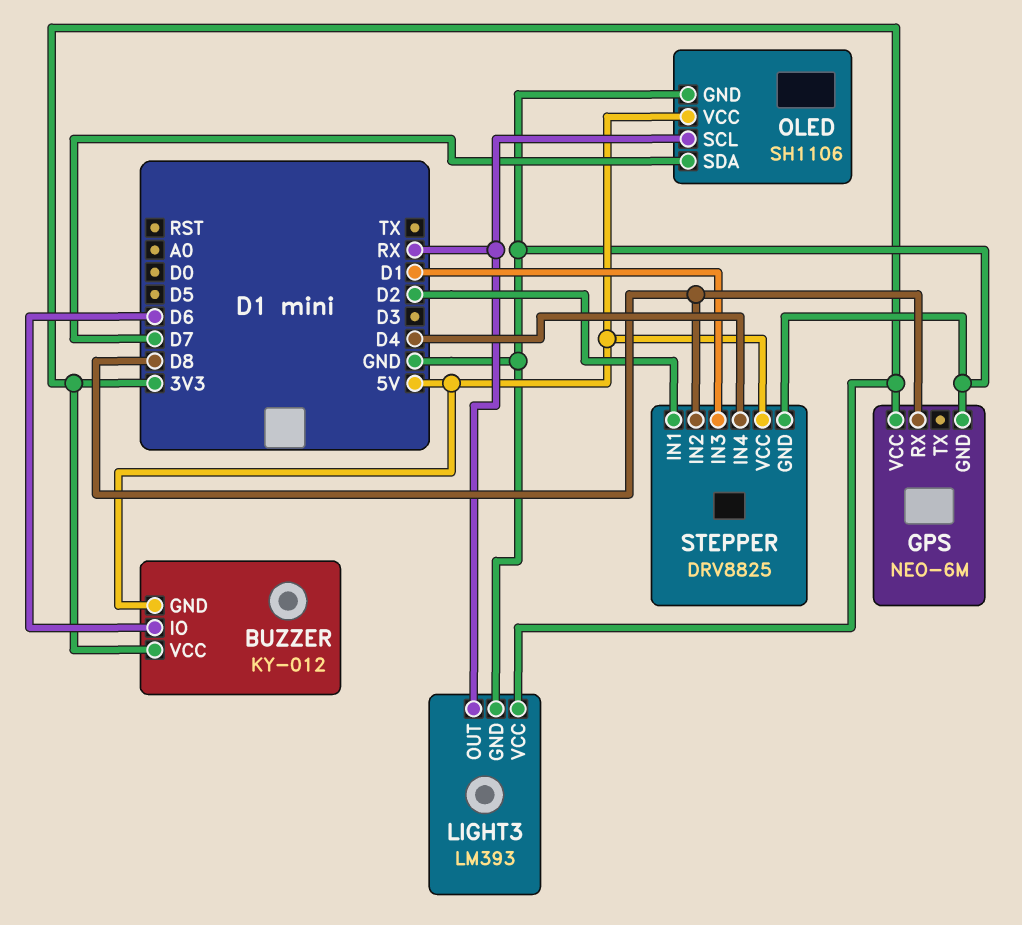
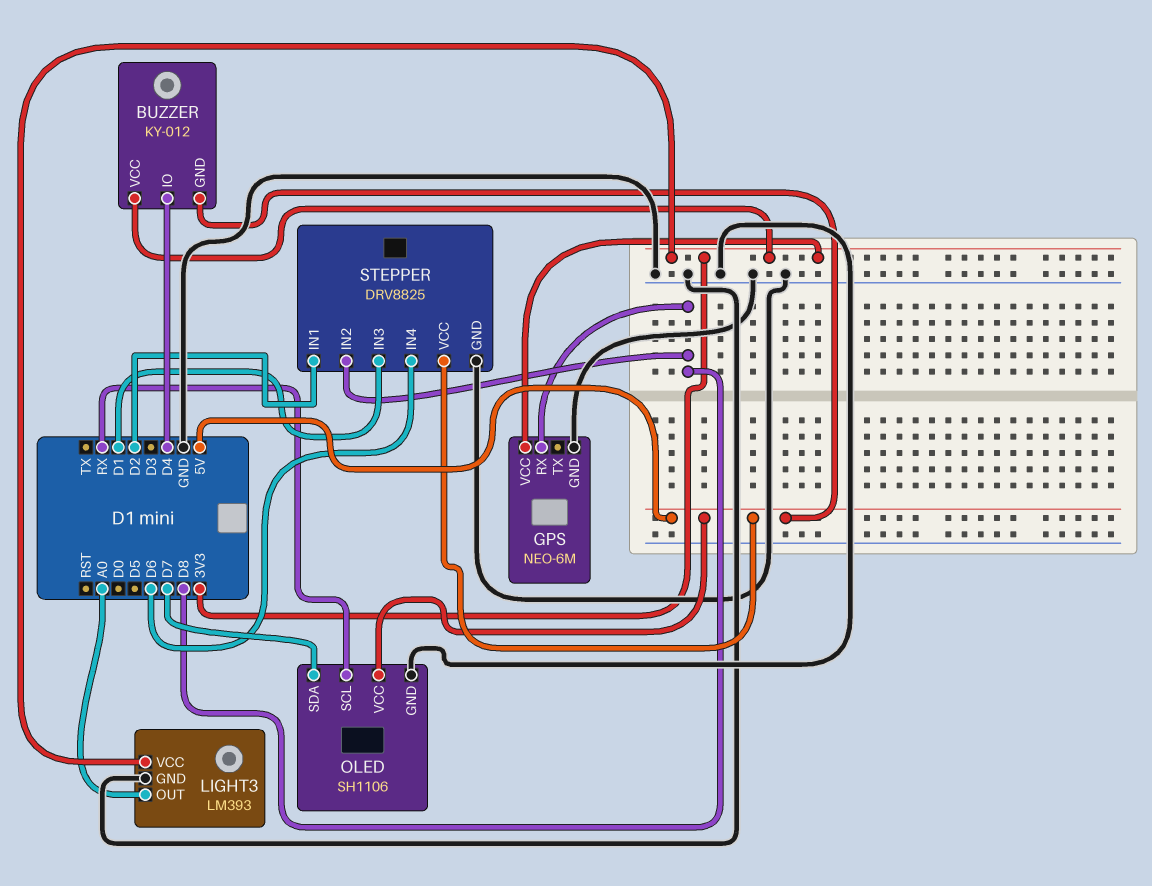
BUZZER pin IO: D6 -> D4
LIGHT3 pin OUT: RX -> A0
STEPPER pin IN4: D4 -> D6

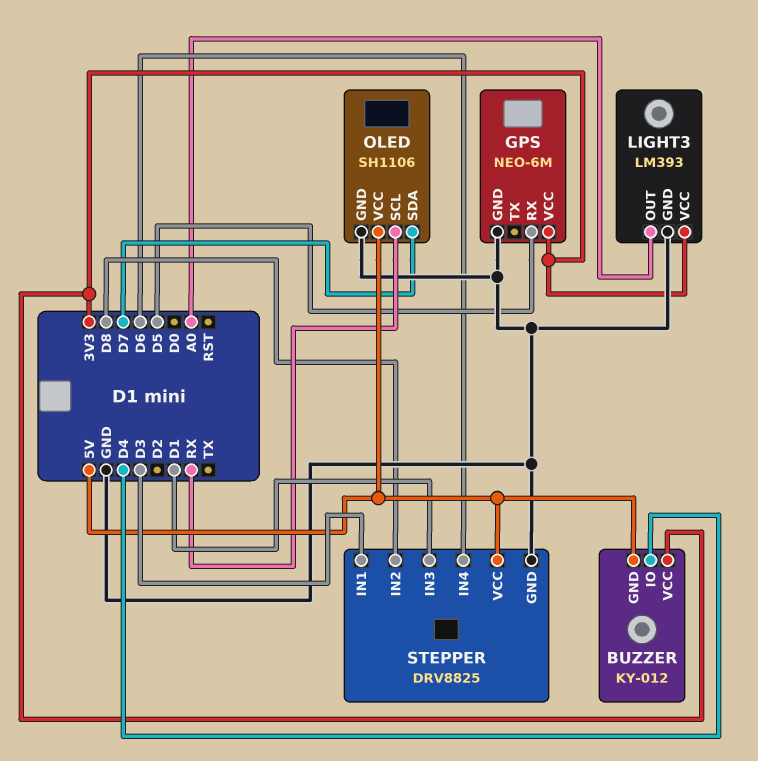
GPS pin RX: D8 -> D5
STEPPER pin IN1: D2 -> D3

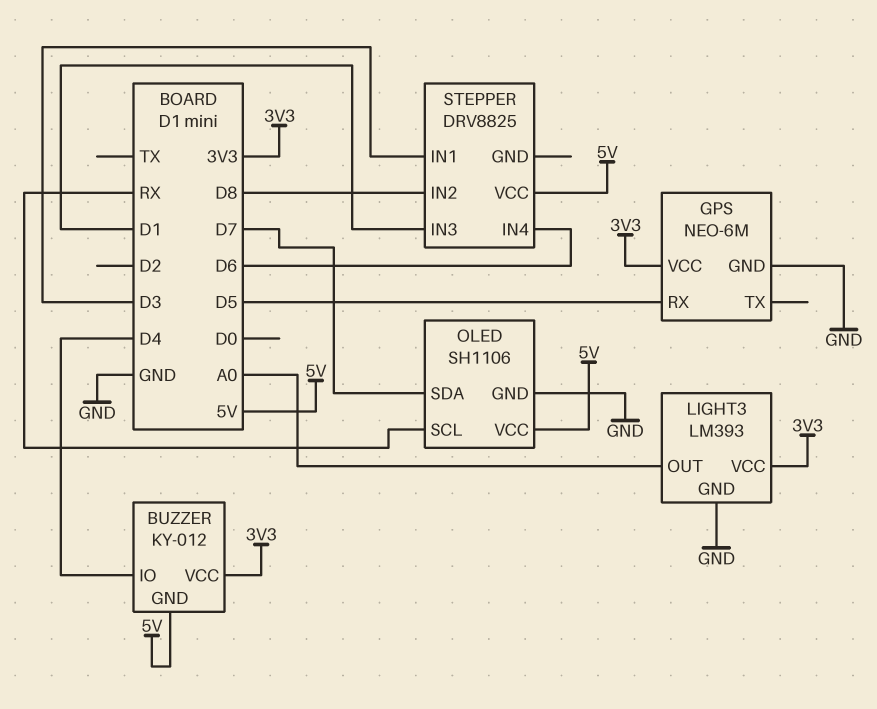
STEPPER pin GND: GND -> none

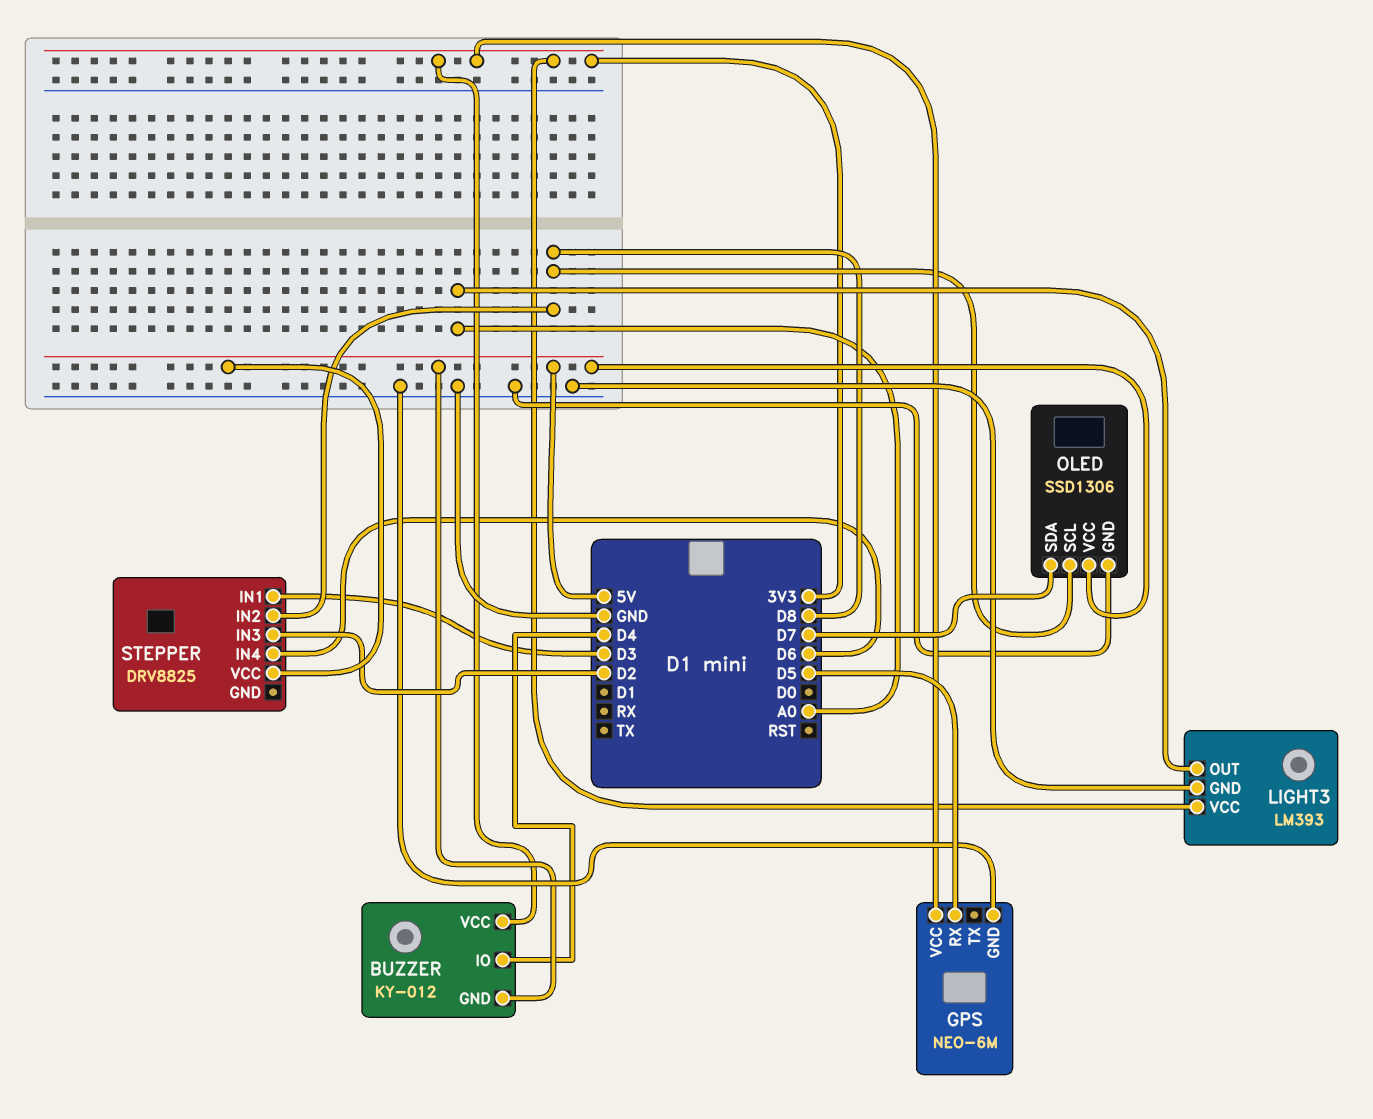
OLED: SH1106 -> SSD1306
OLED pin SCL: RX -> D8
STEPPER pin IN3: D1 -> D2

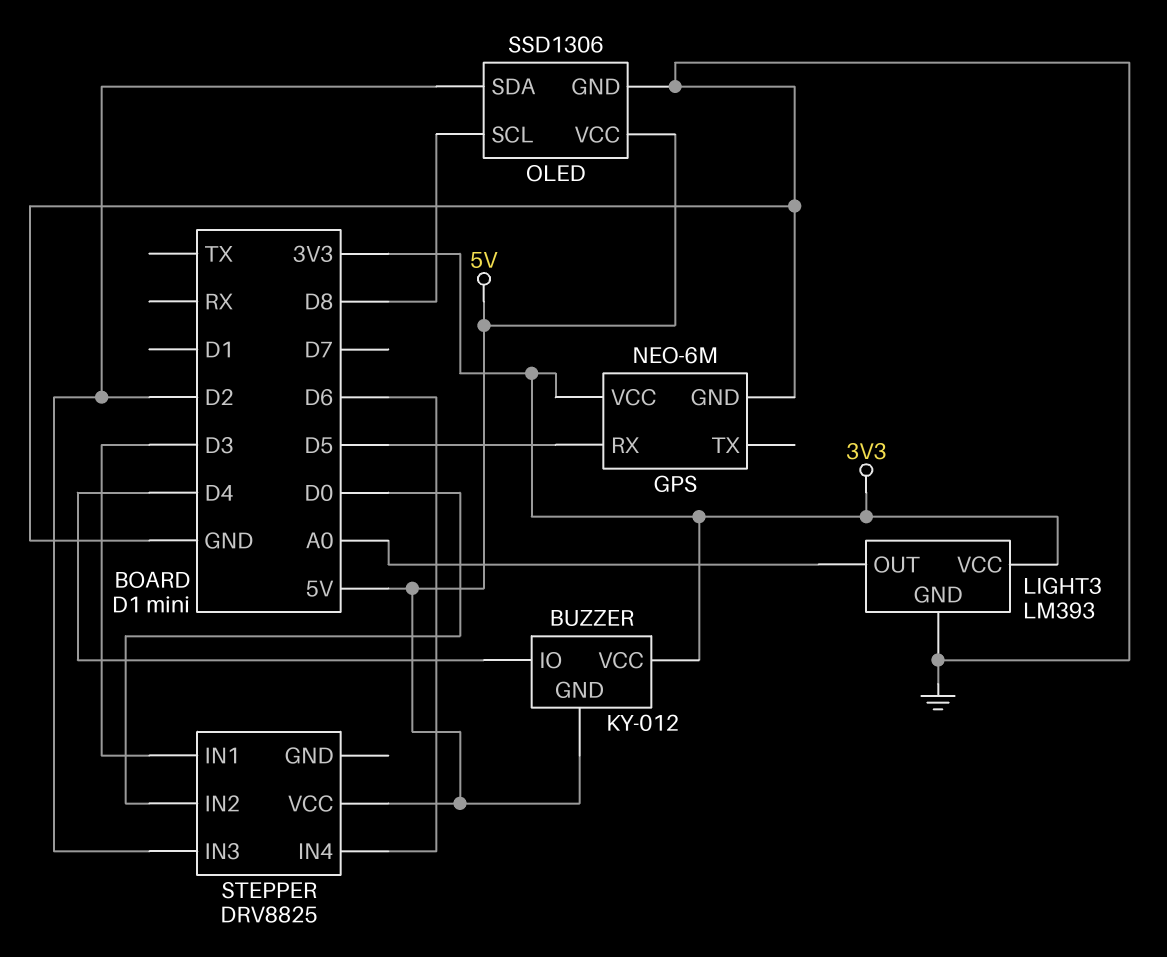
OLED pin SDA: D7 -> D2
STEPPER pin IN2: D8 -> D0

